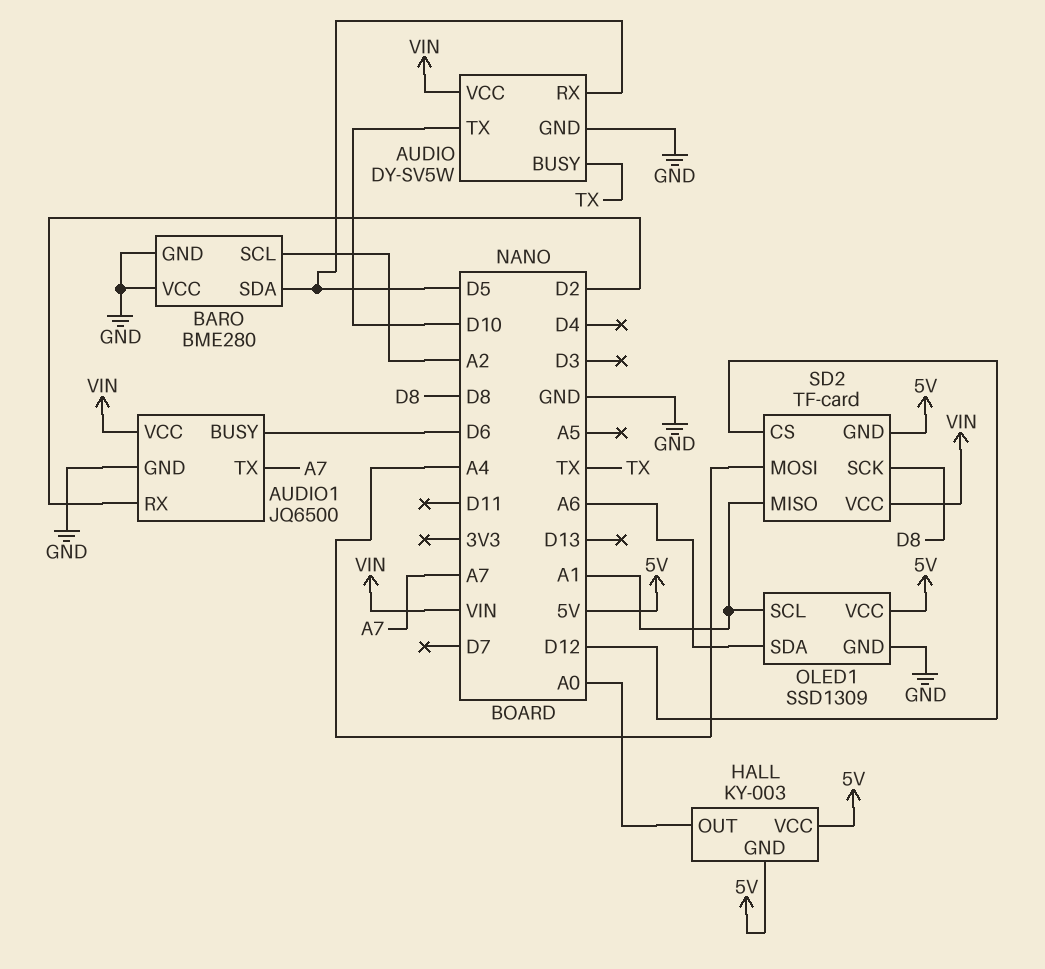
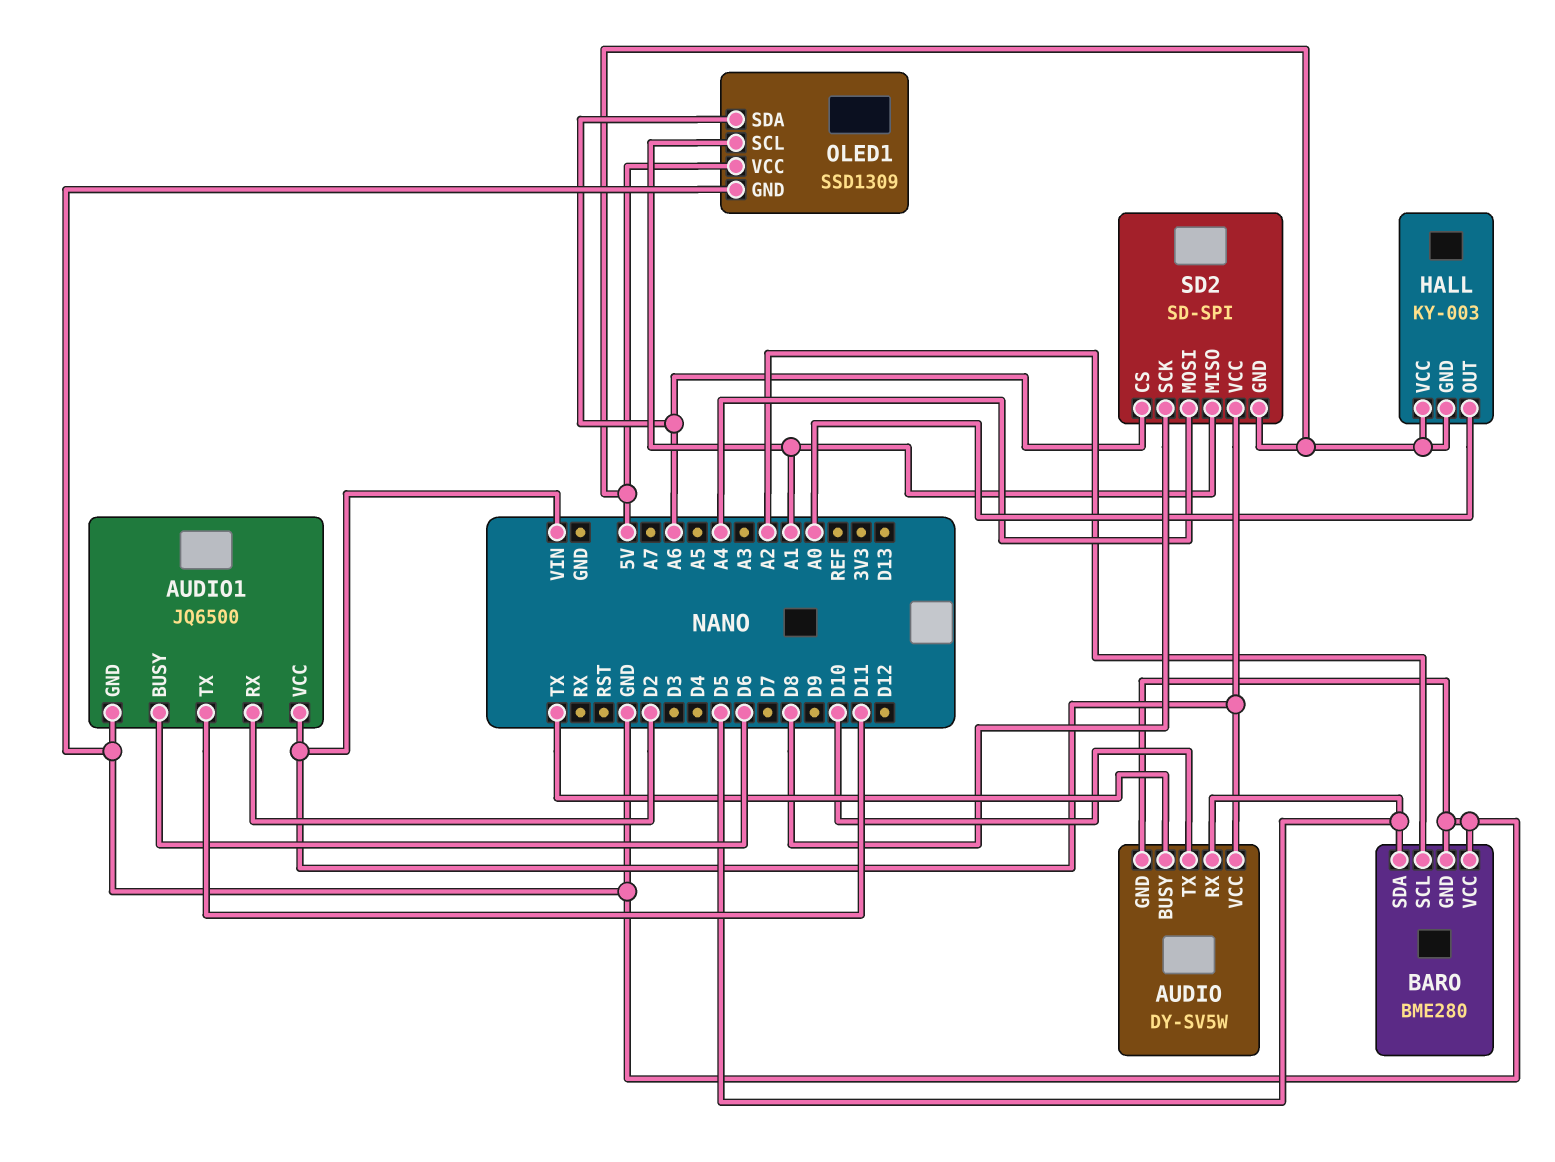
AUDIO1 pin TX: A7 -> D11
SD2: TF-card -> SD-SPI
SD2 pin CS: D12 -> A6

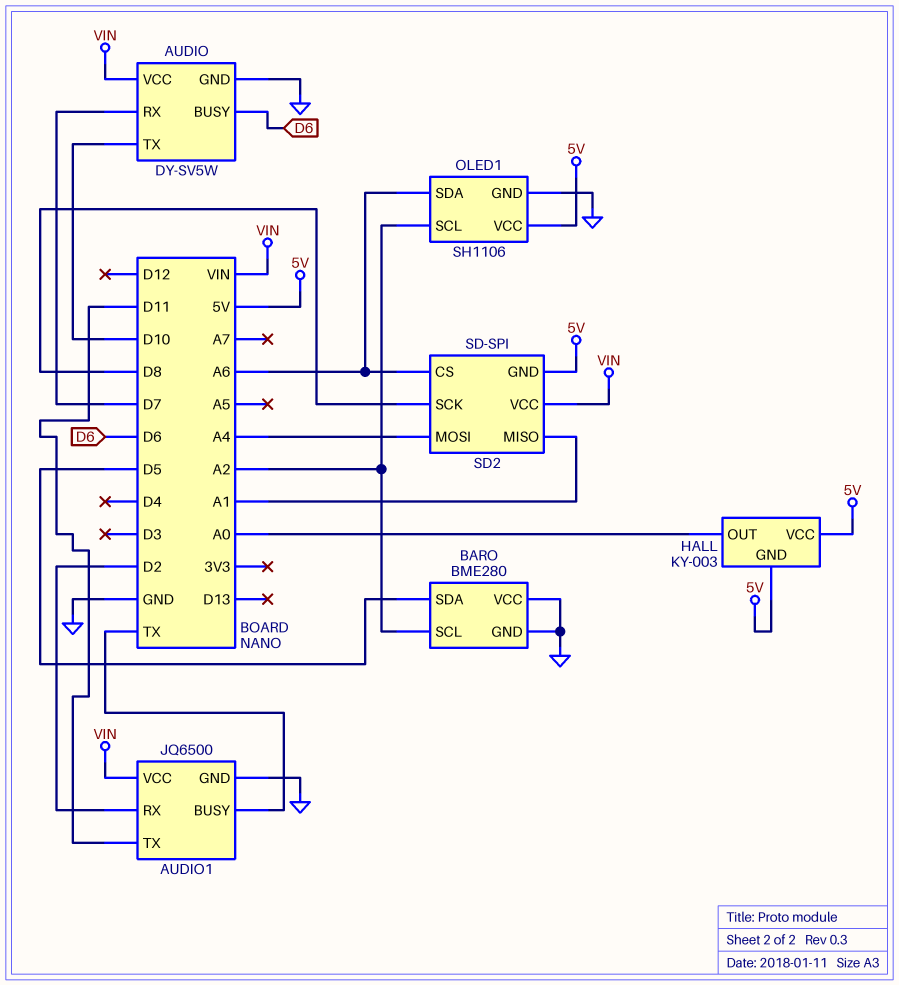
AUDIO pin BUSY: TX -> D6
AUDIO pin RX: D5 -> D7
AUDIO1 pin BUSY: D6 -> TX
OLED1: SSD1309 -> SH1106
OLED1 pin SCL: A1 -> A2

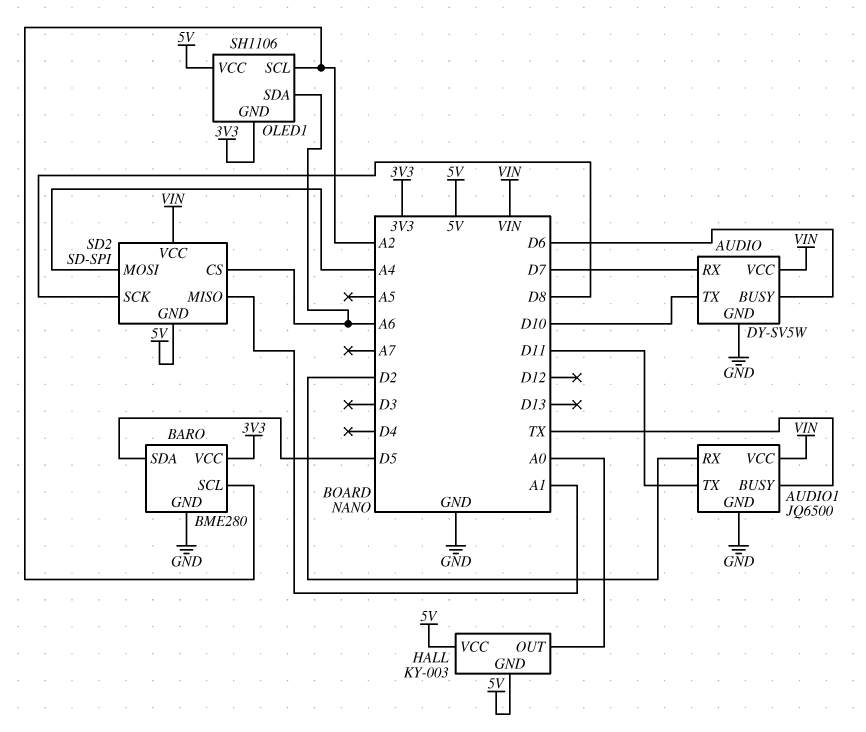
BARO pin VCC: GND -> 3V3
OLED1 pin GND: GND -> 3V3

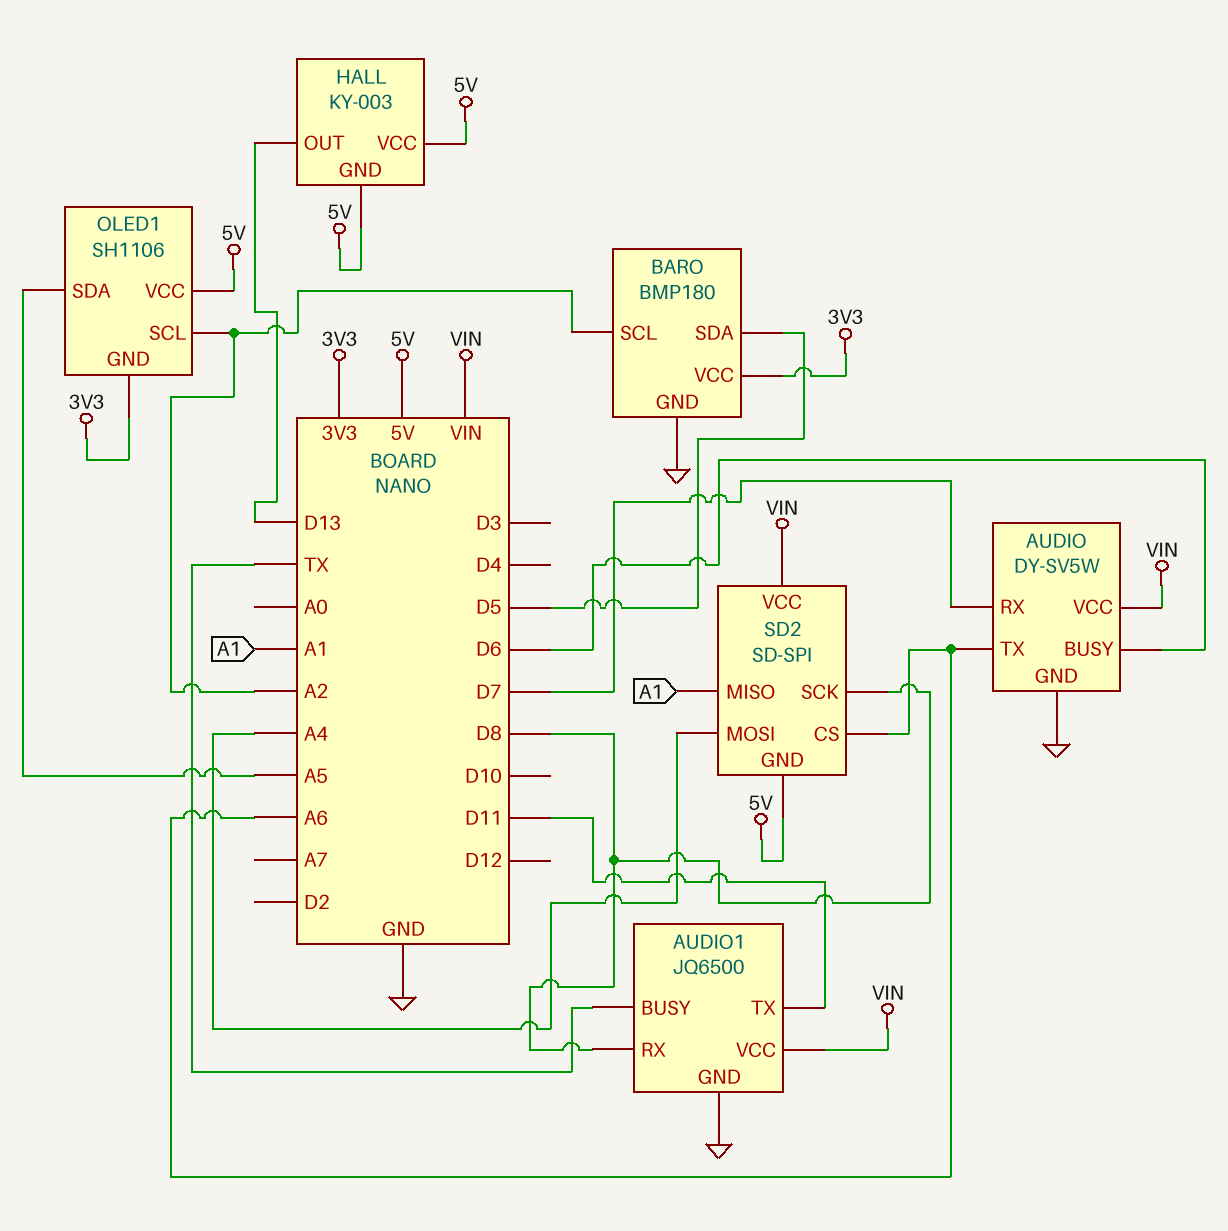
AUDIO pin TX: D10 -> A6
AUDIO1 pin RX: D2 -> D8
BARO: BME280 -> BMP180
HALL pin OUT: A0 -> D13
OLED1 pin SDA: A6 -> A5

